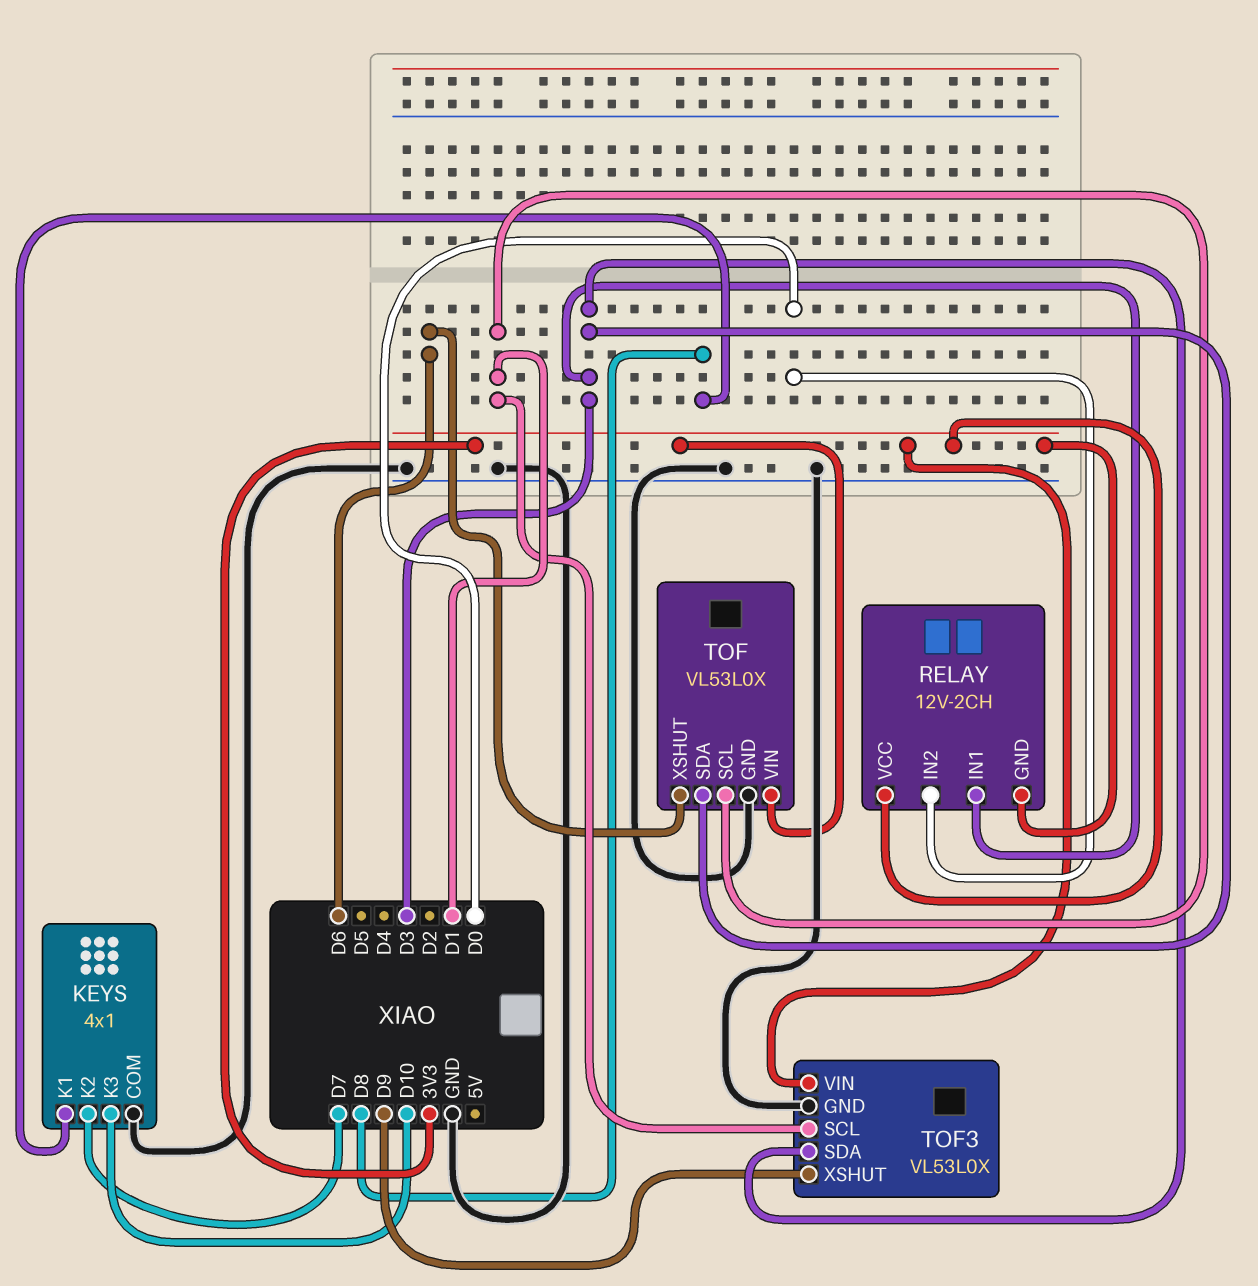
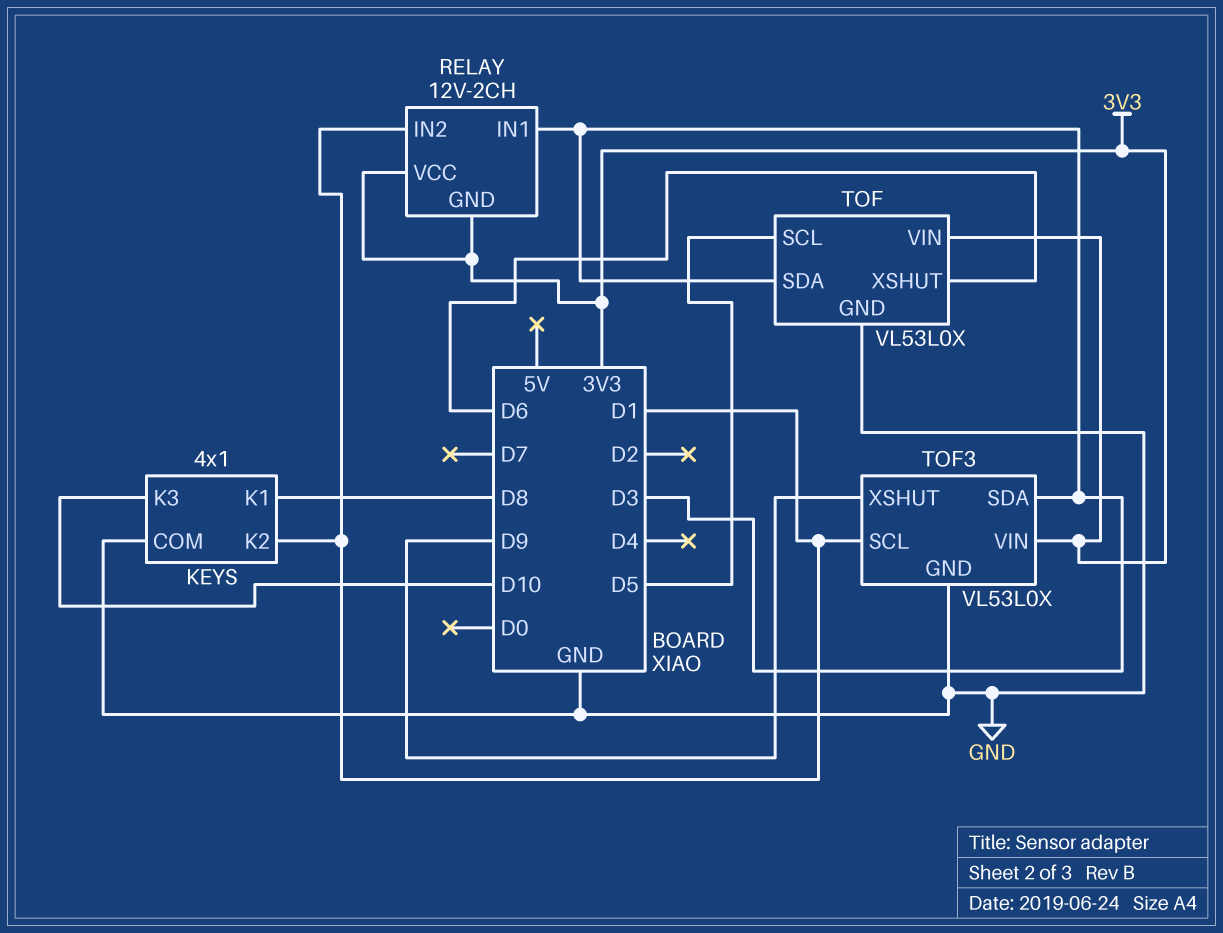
KEYS pin K2: D7 -> D1
RELAY pin IN2: D0 -> D1
TOF pin SCL: D1 -> D5

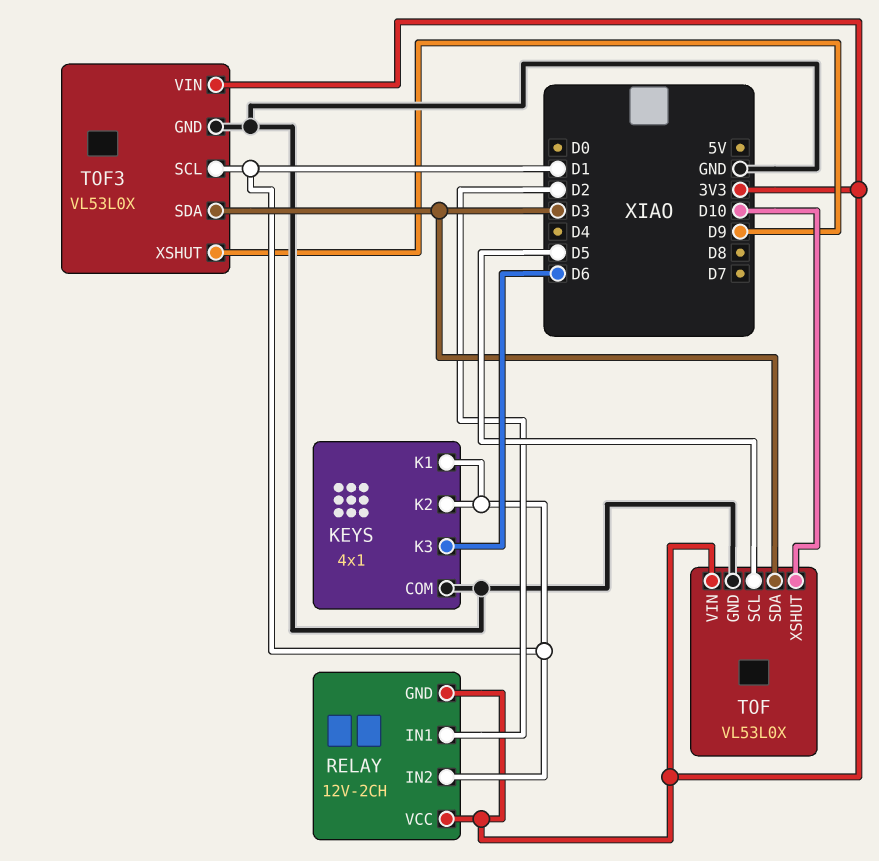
KEYS pin K1: D8 -> D1
KEYS pin K3: D10 -> D6
RELAY pin IN1: D3 -> D2
TOF pin XSHUT: D6 -> D10

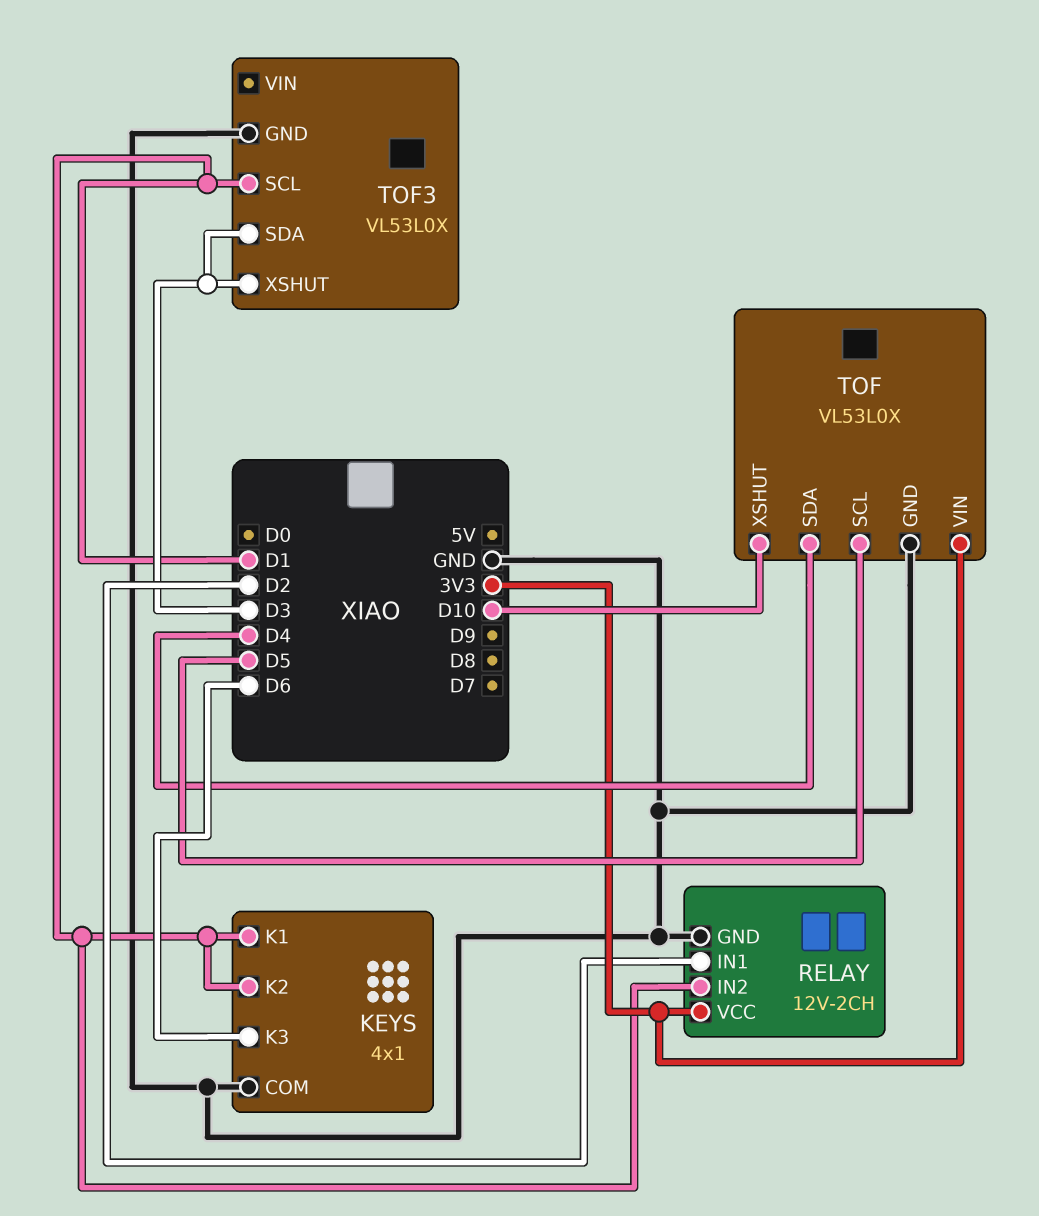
RELAY pin GND: 3V3 -> GND
TOF pin SDA: D3 -> D4
TOF3 pin VIN: 3V3 -> none
TOF3 pin XSHUT: D9 -> D3

